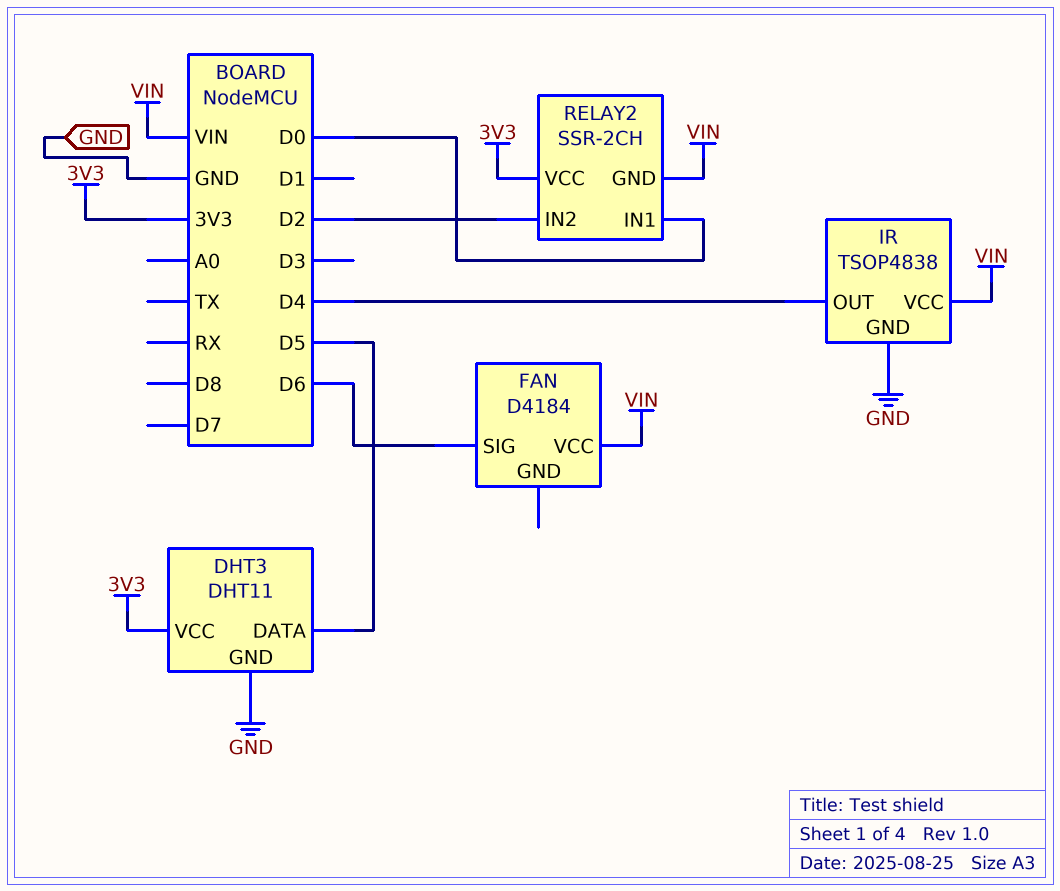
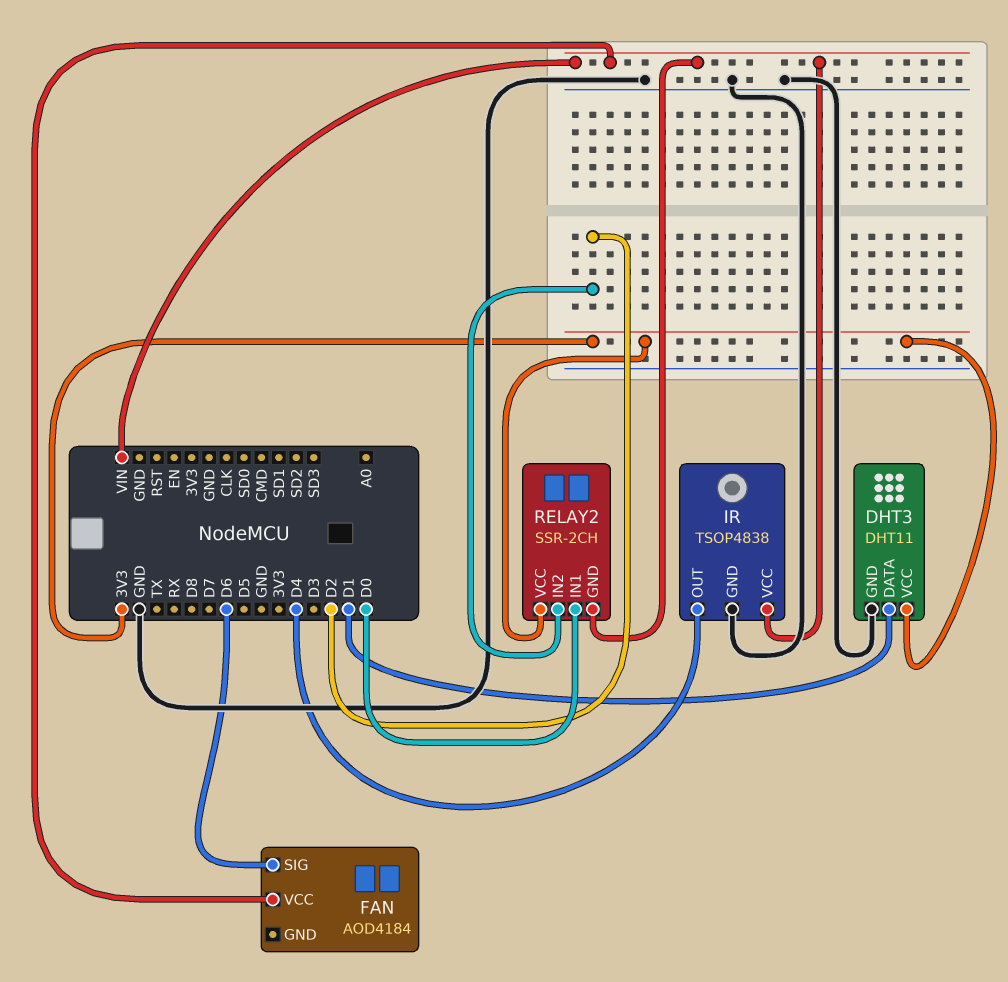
DHT3 pin DATA: D5 -> D1
FAN: D4184 -> AOD4184

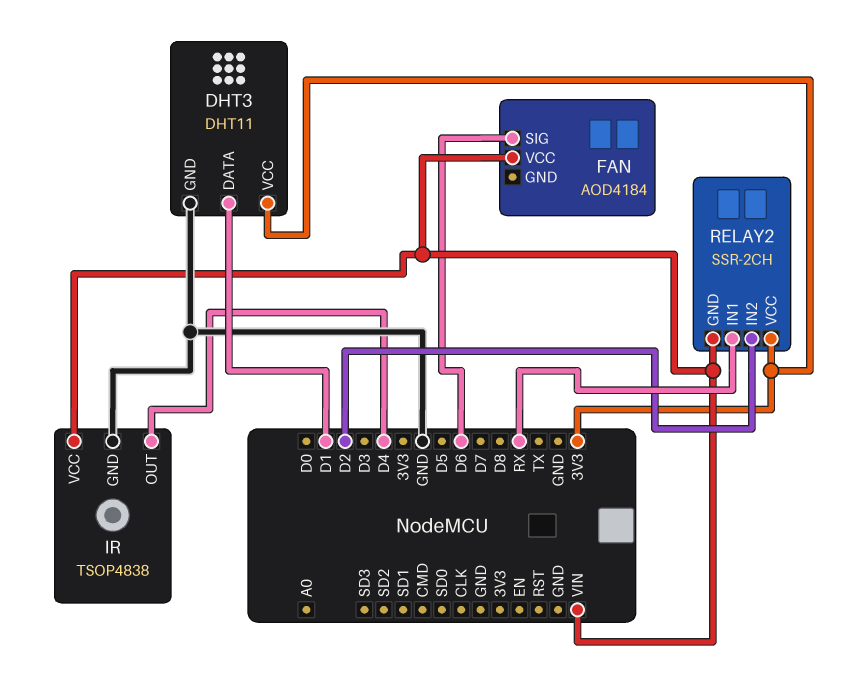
RELAY2 pin IN1: D0 -> RX

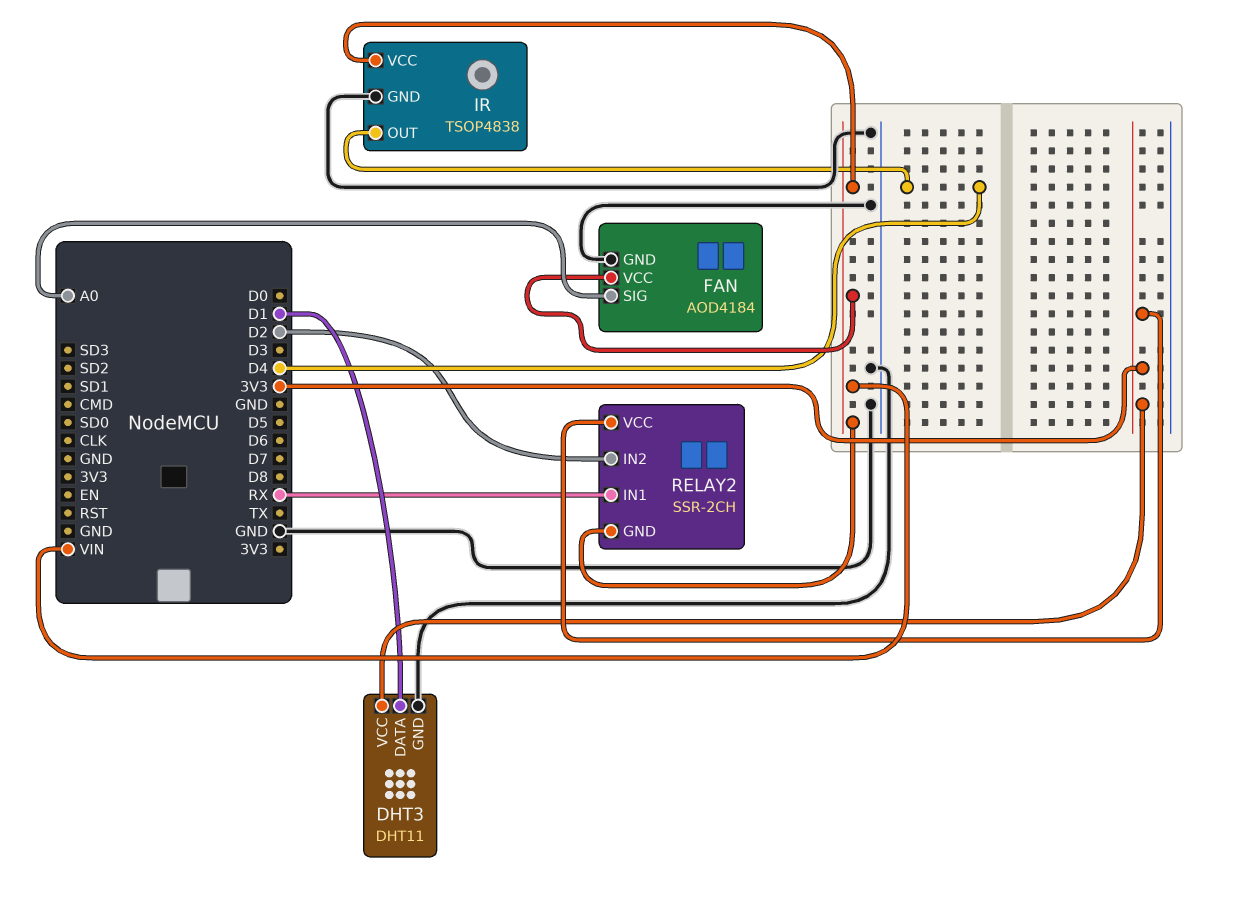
FAN pin GND: none -> GND
FAN pin SIG: D6 -> A0

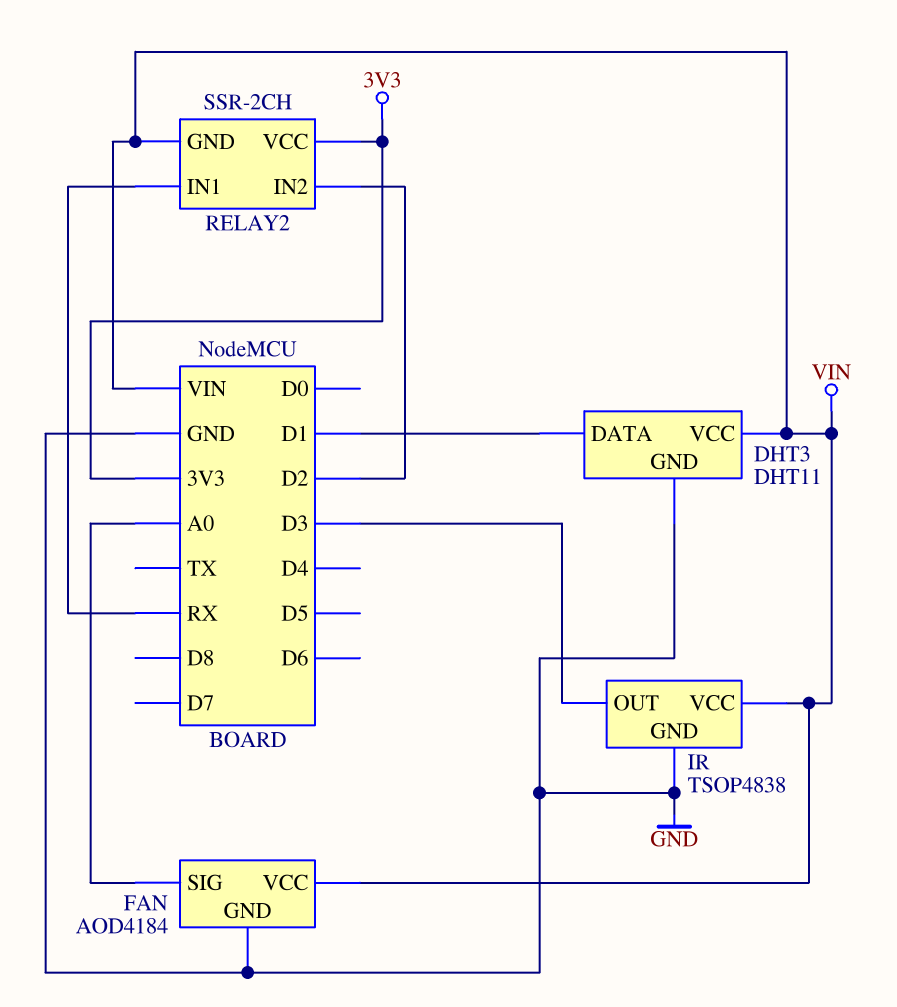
DHT3 pin VCC: 3V3 -> VIN
IR pin OUT: D4 -> D3

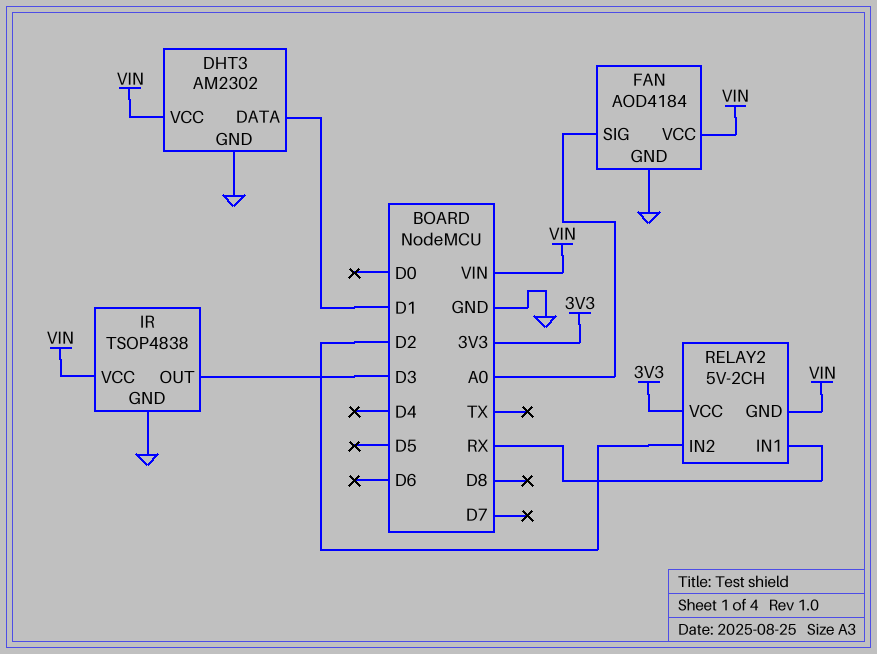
DHT3: DHT11 -> AM2302
RELAY2: SSR-2CH -> 5V-2CH

